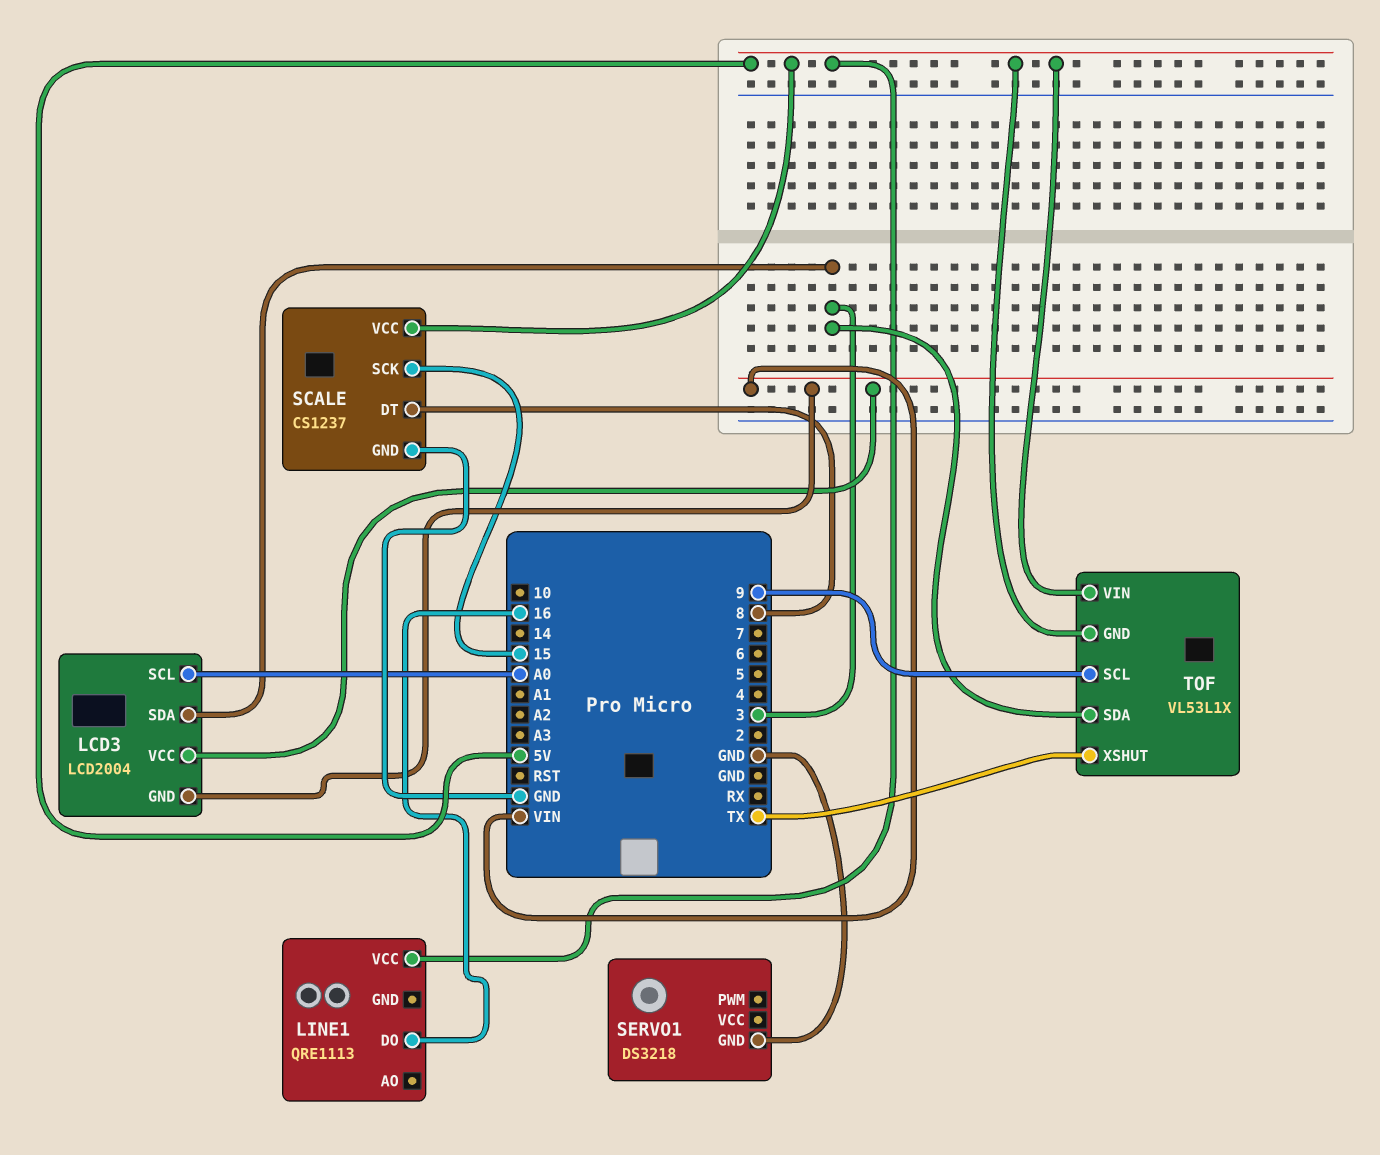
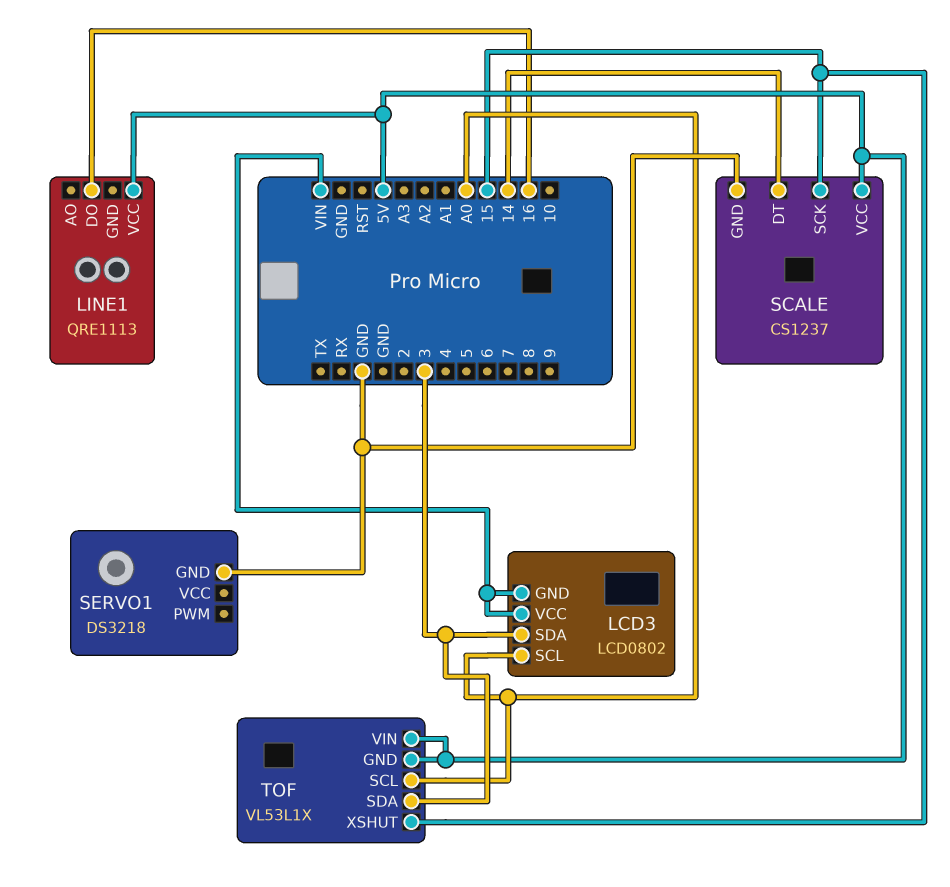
LCD3: LCD2004 -> LCD0802
SCALE pin DT: 8 -> 14
TOF pin SCL: 9 -> A0
TOF pin XSHUT: TX -> 15

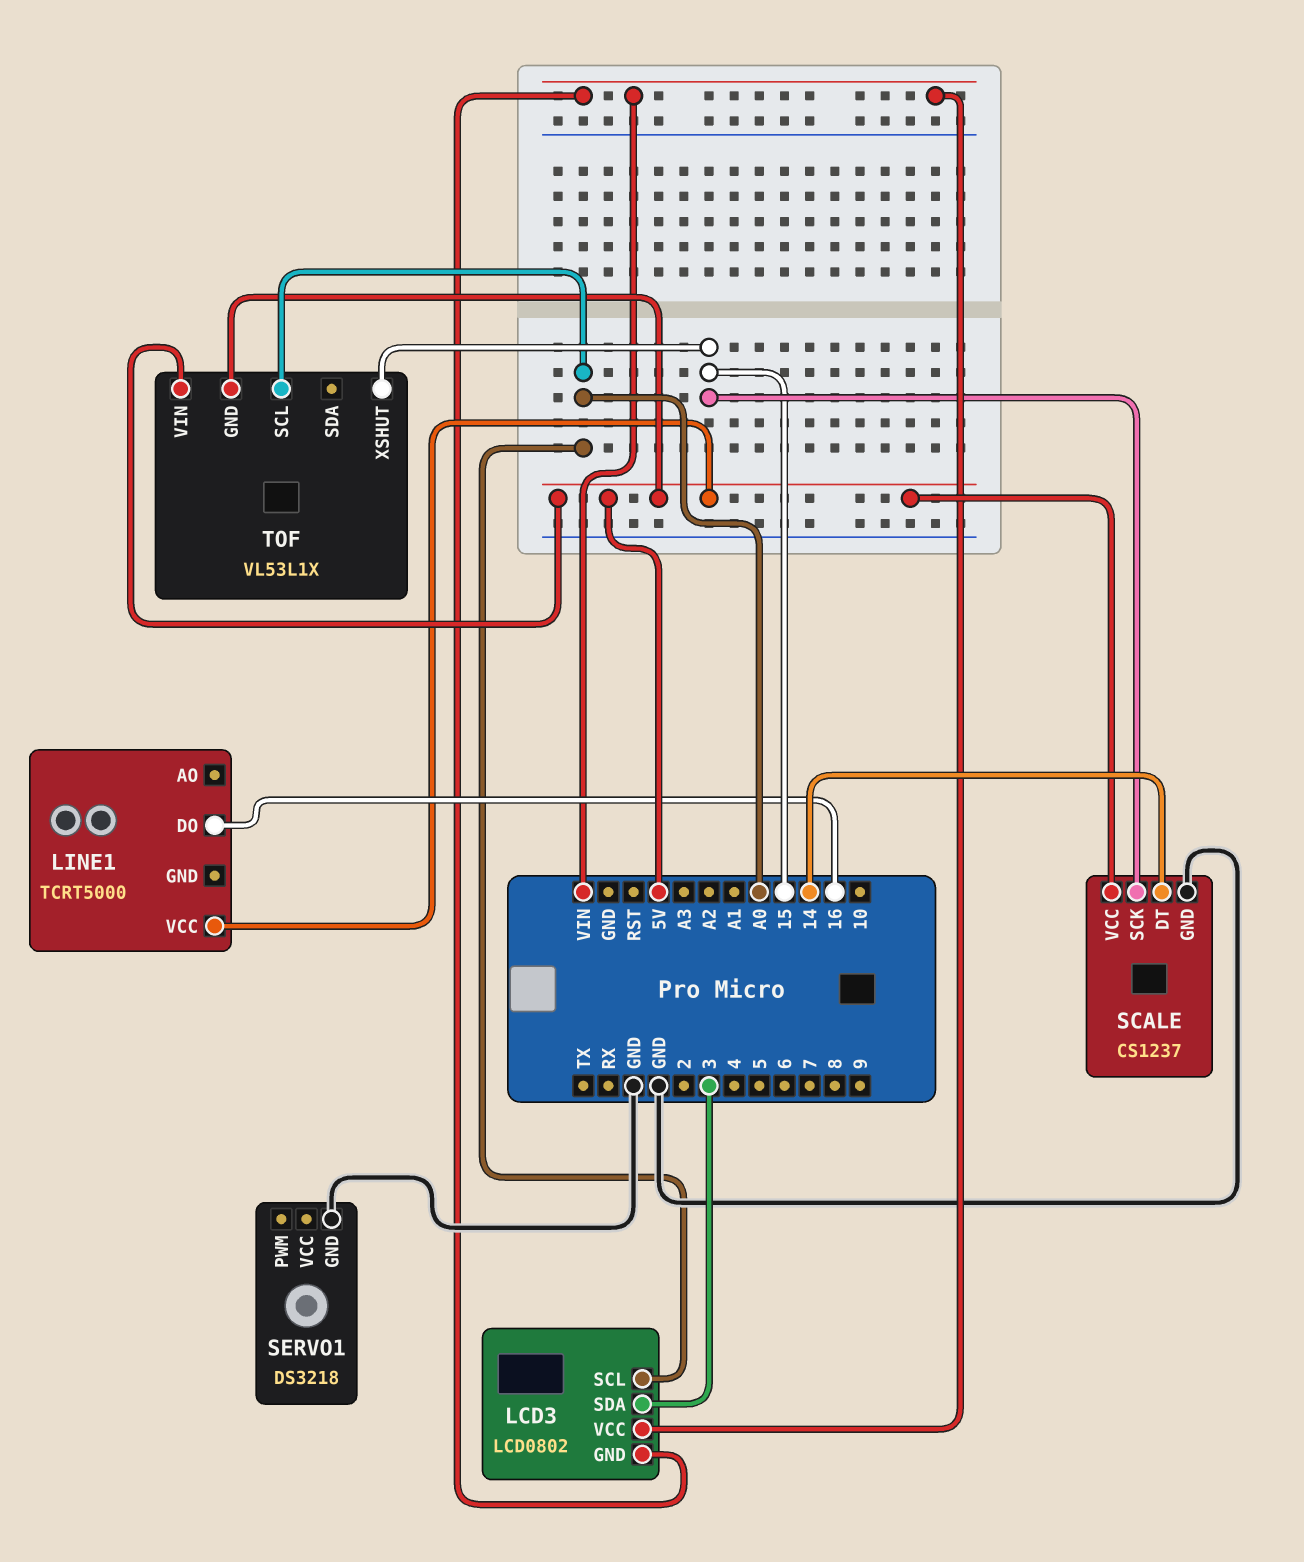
LINE1: QRE1113 -> TCRT5000
TOF pin SDA: 3 -> none

